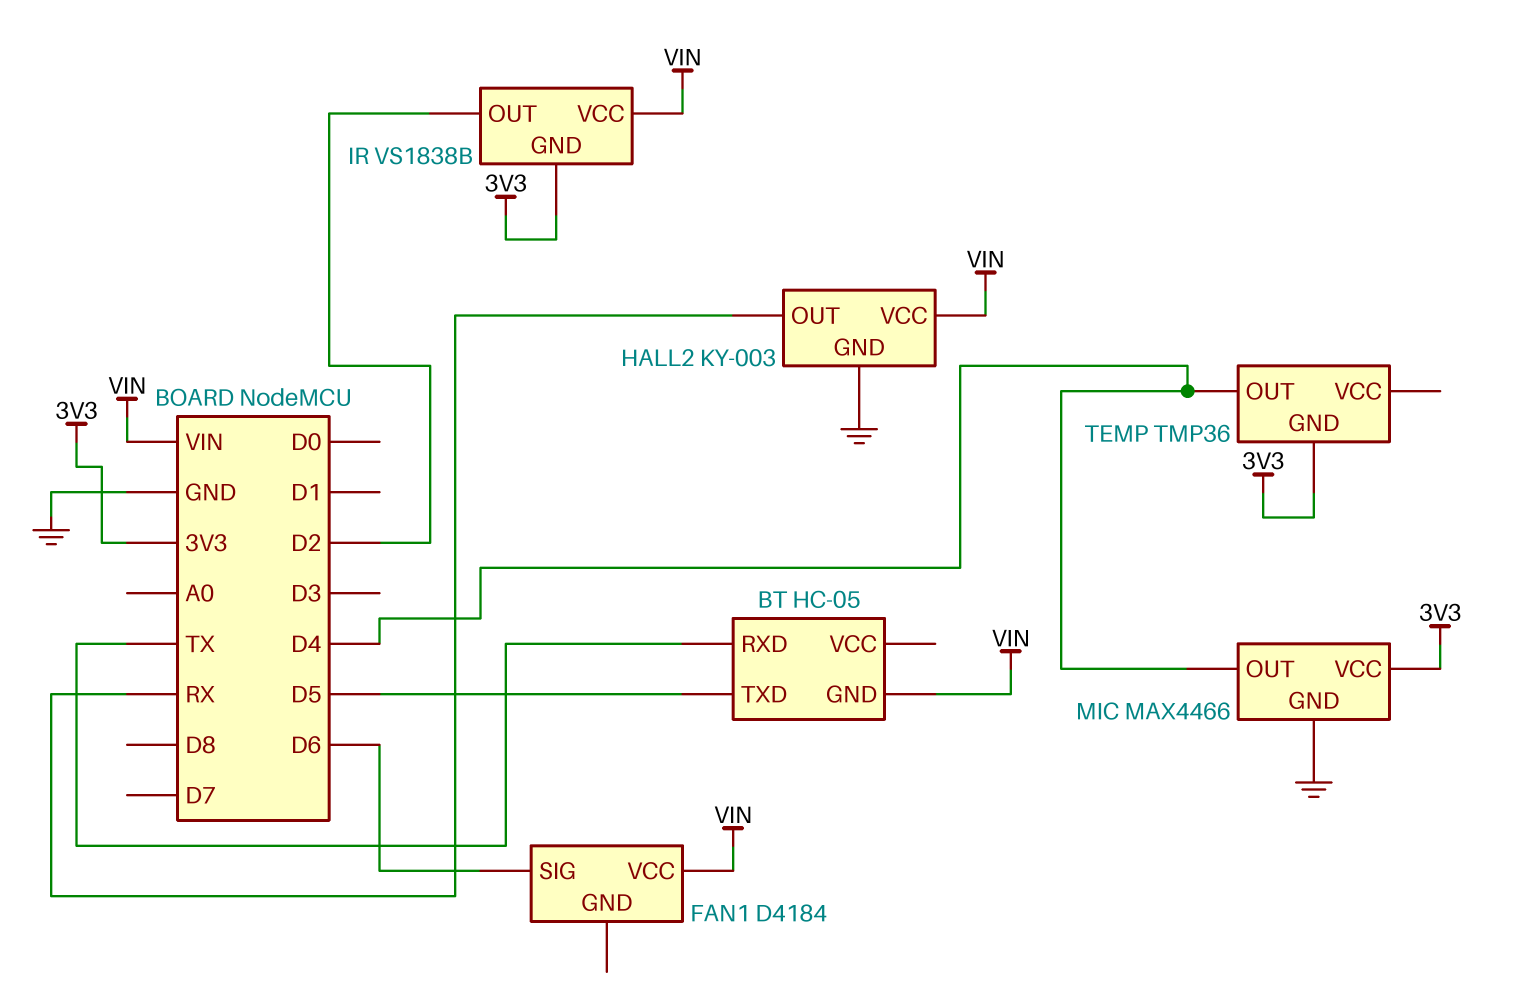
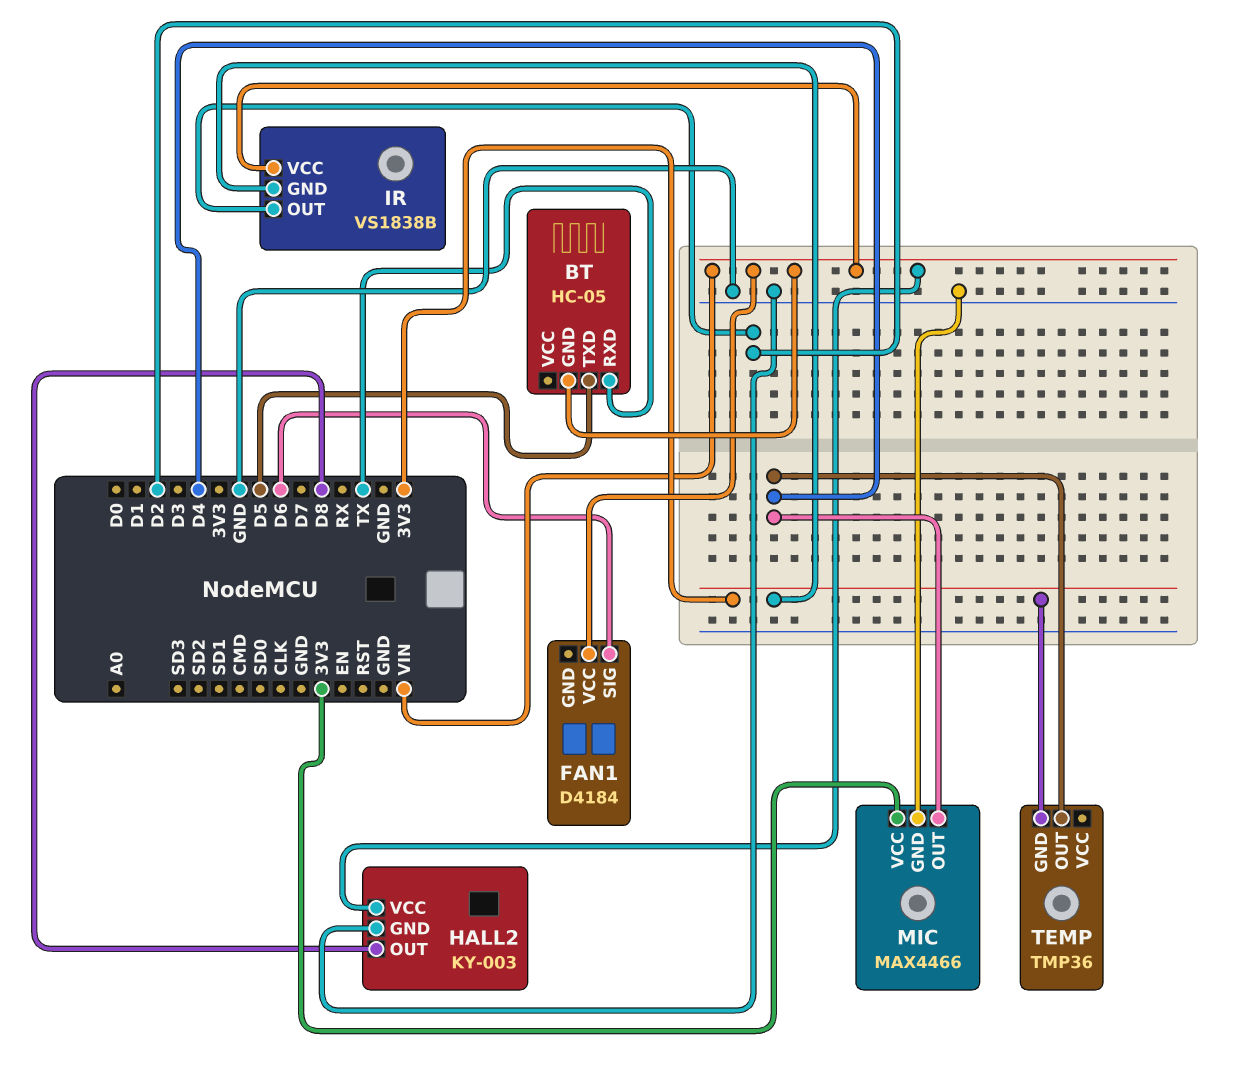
HALL2 pin OUT: RX -> D8

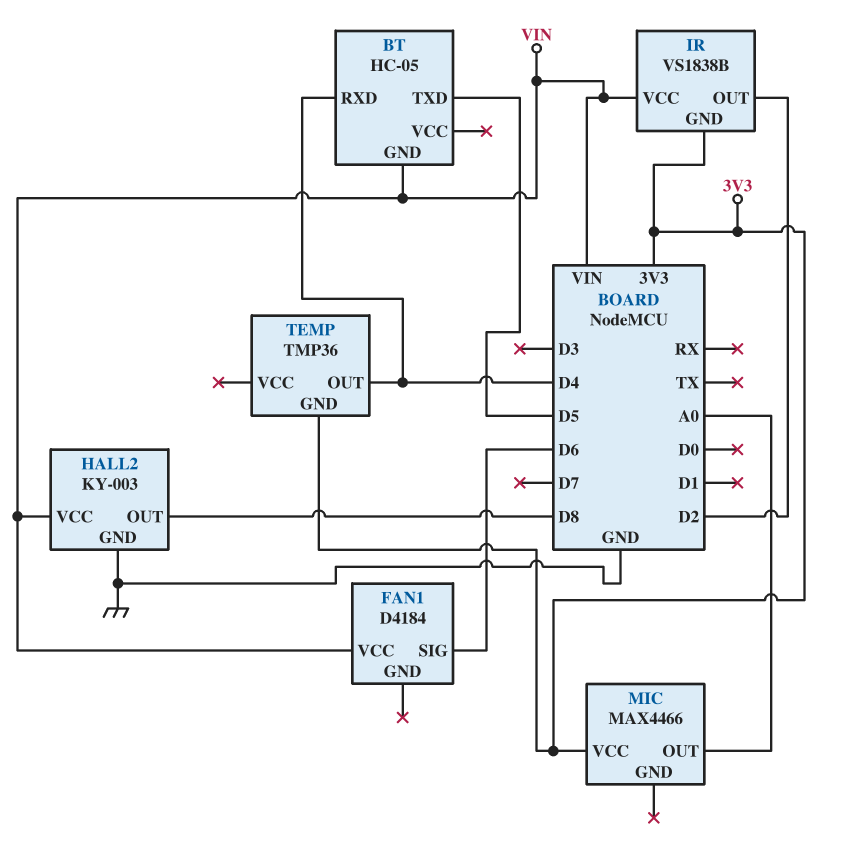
BT pin RXD: TX -> D4
MIC pin GND: GND -> none
MIC pin OUT: D4 -> A0

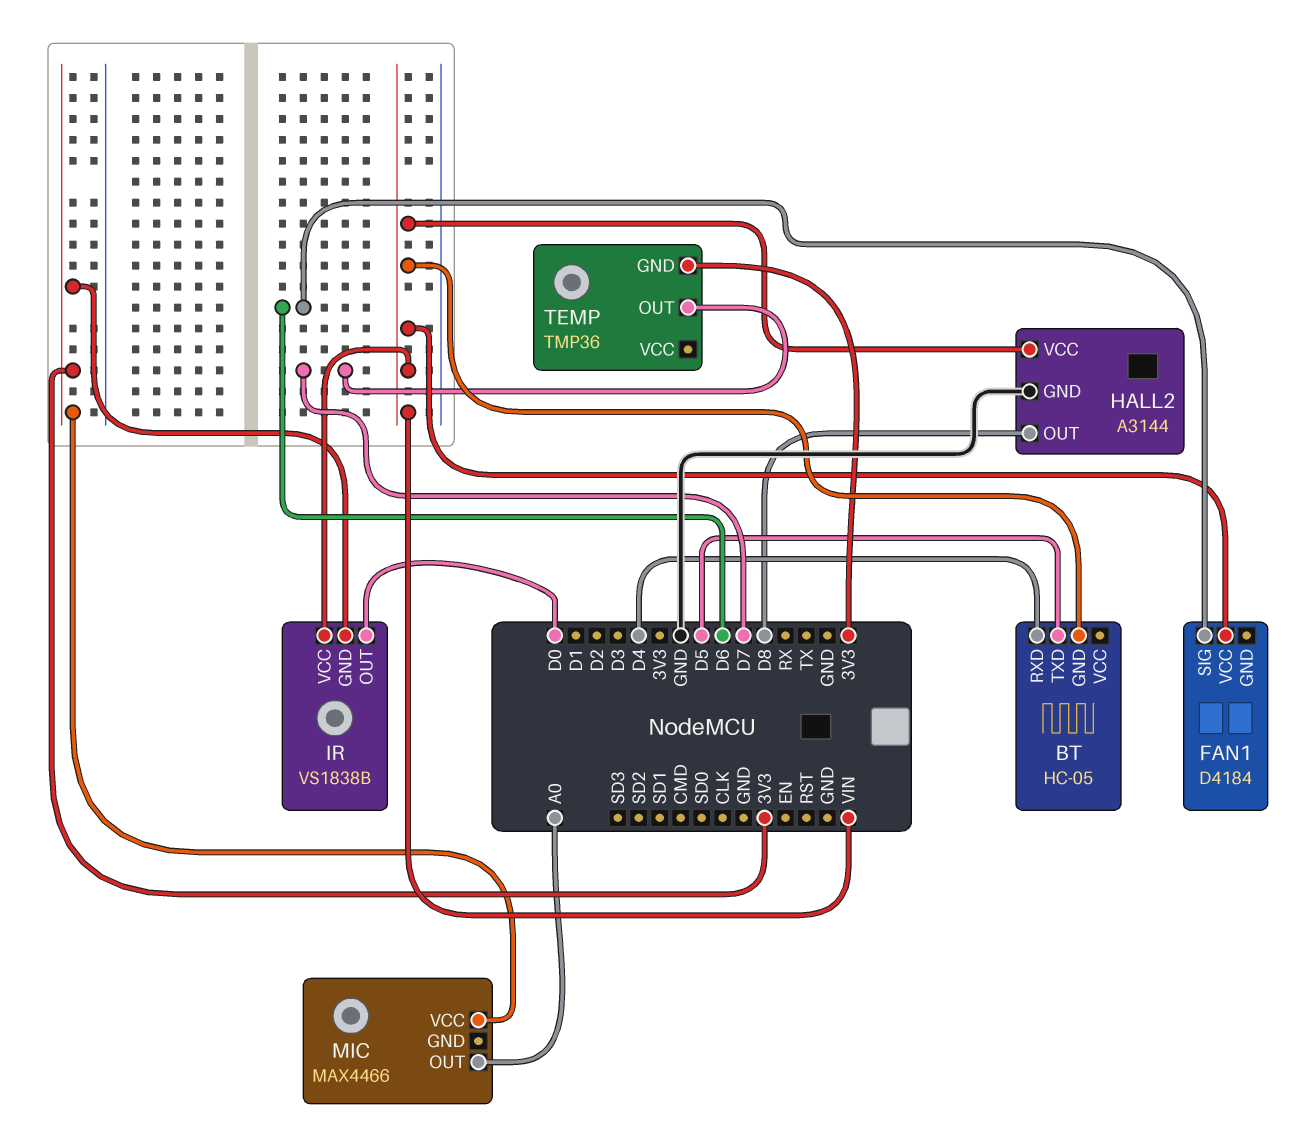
HALL2: KY-003 -> A3144
IR pin OUT: D2 -> D0
TEMP pin OUT: D4 -> D7

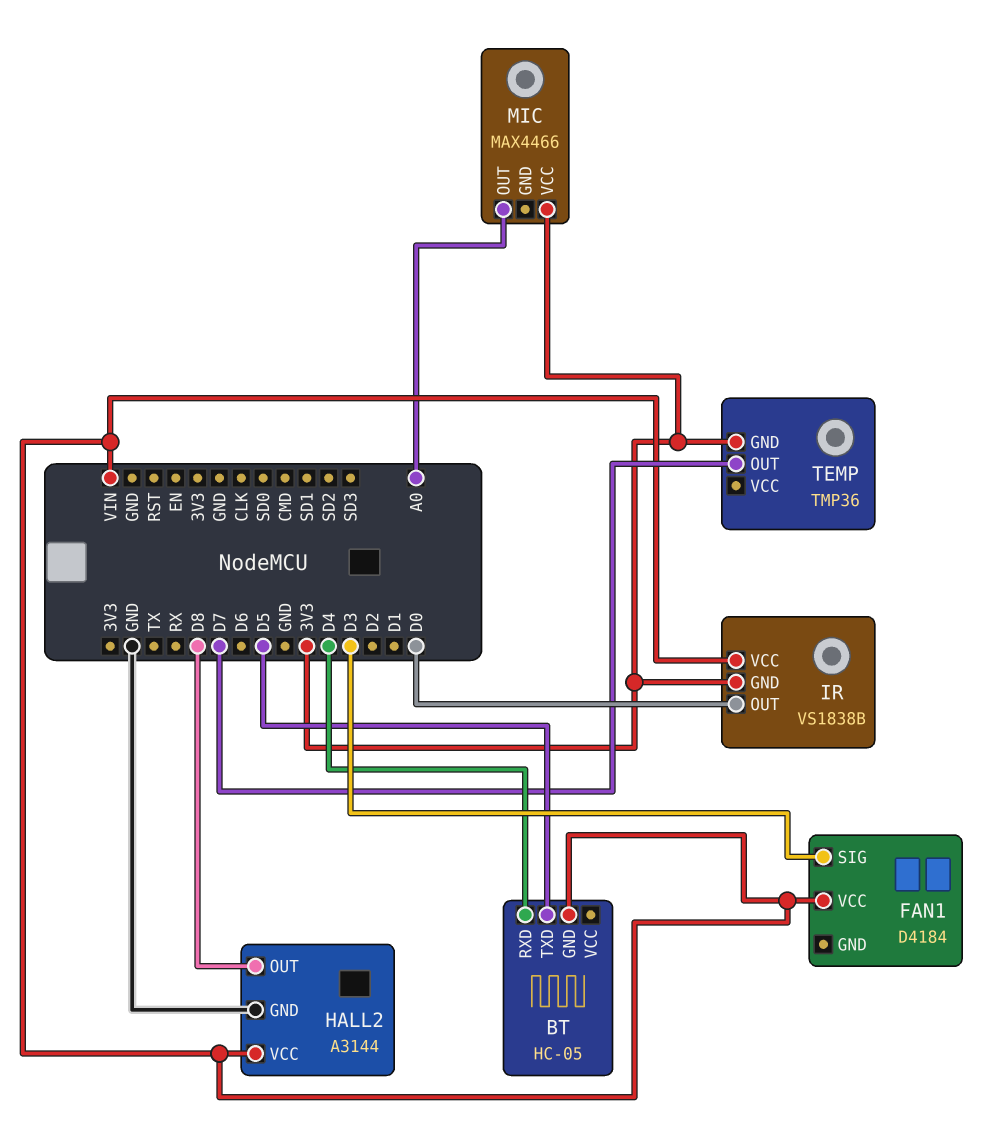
FAN1 pin SIG: D6 -> D3

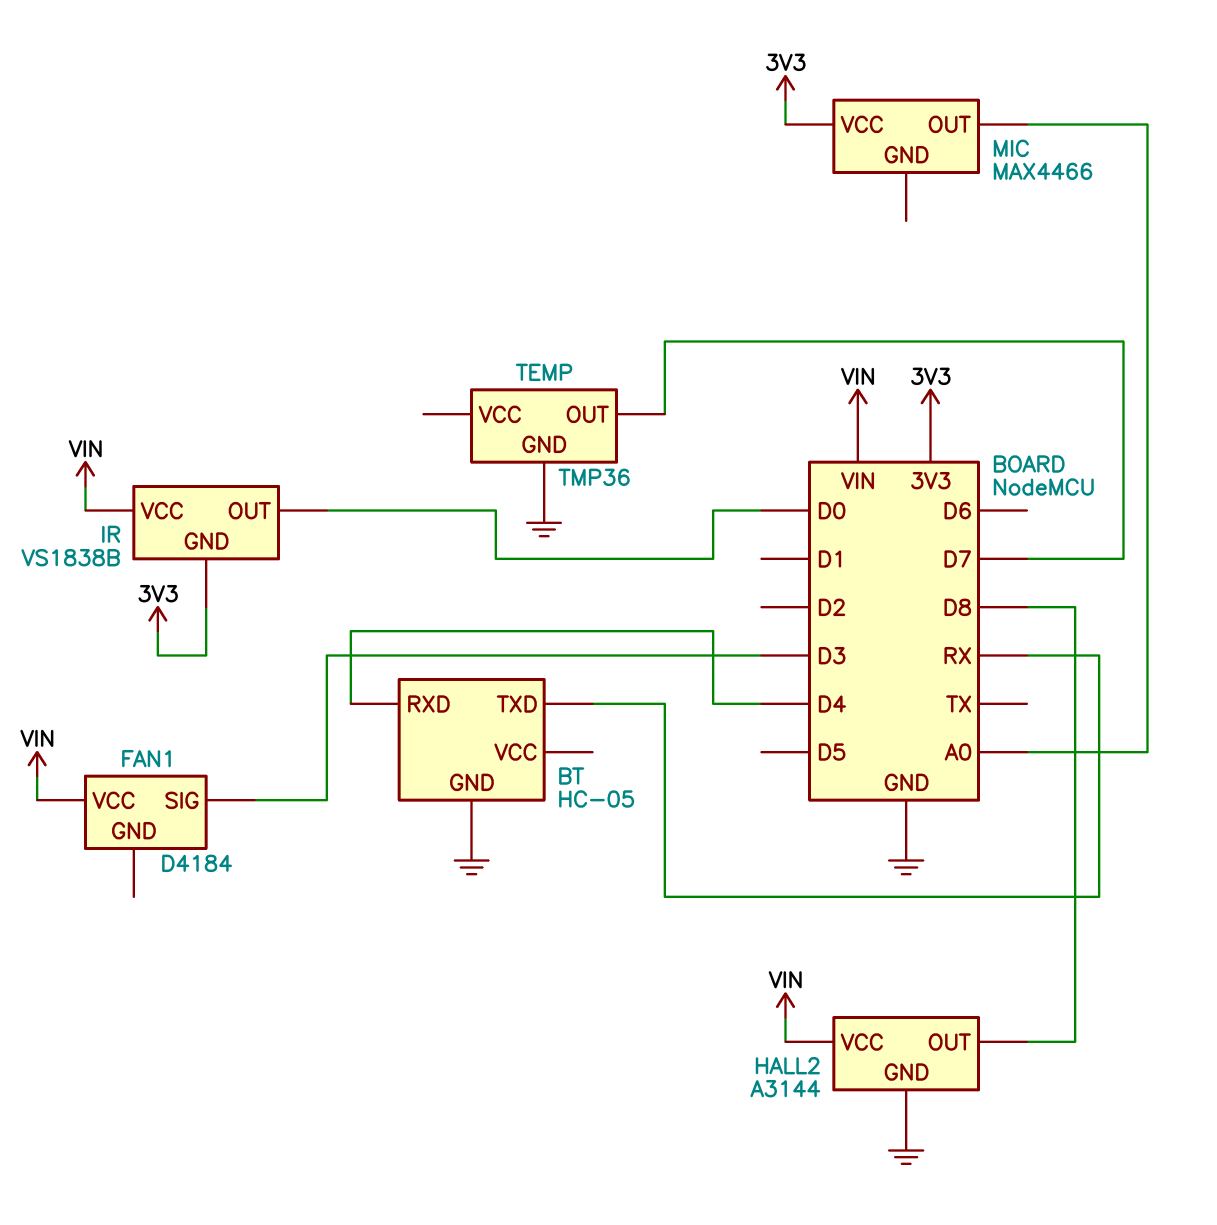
BT pin GND: VIN -> GND
BT pin TXD: D5 -> RX
TEMP pin GND: 3V3 -> GND

